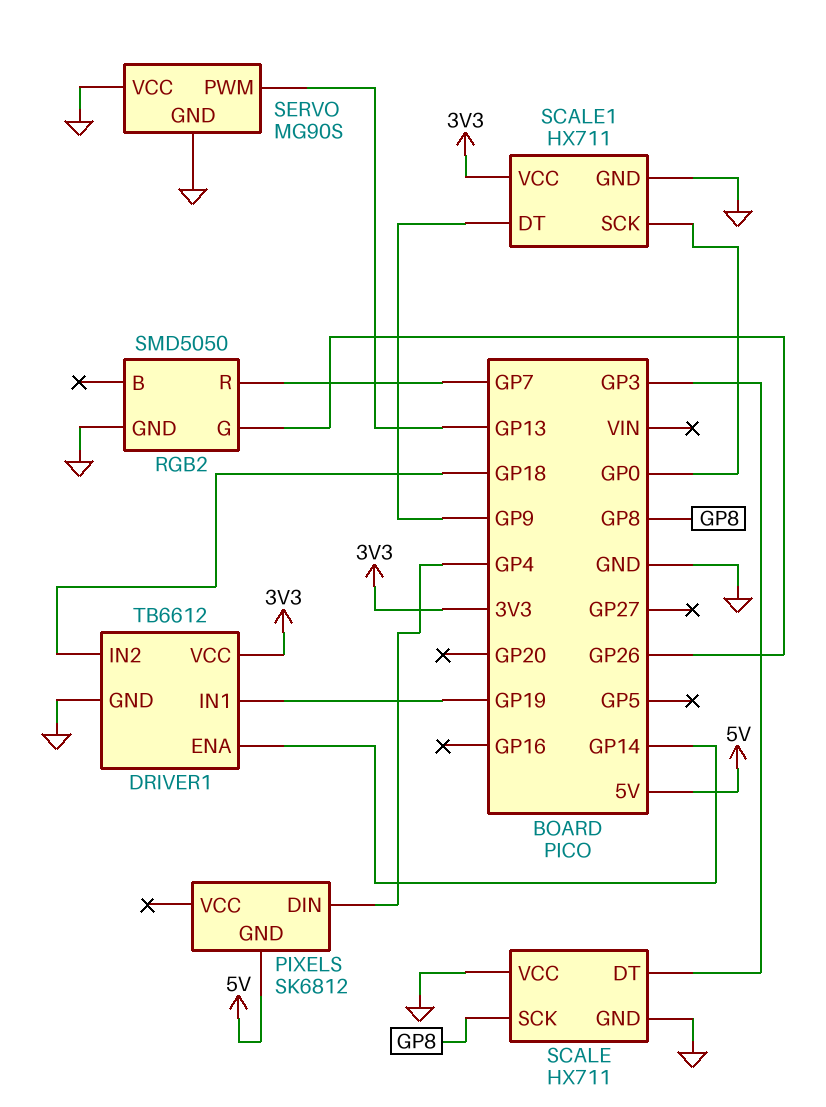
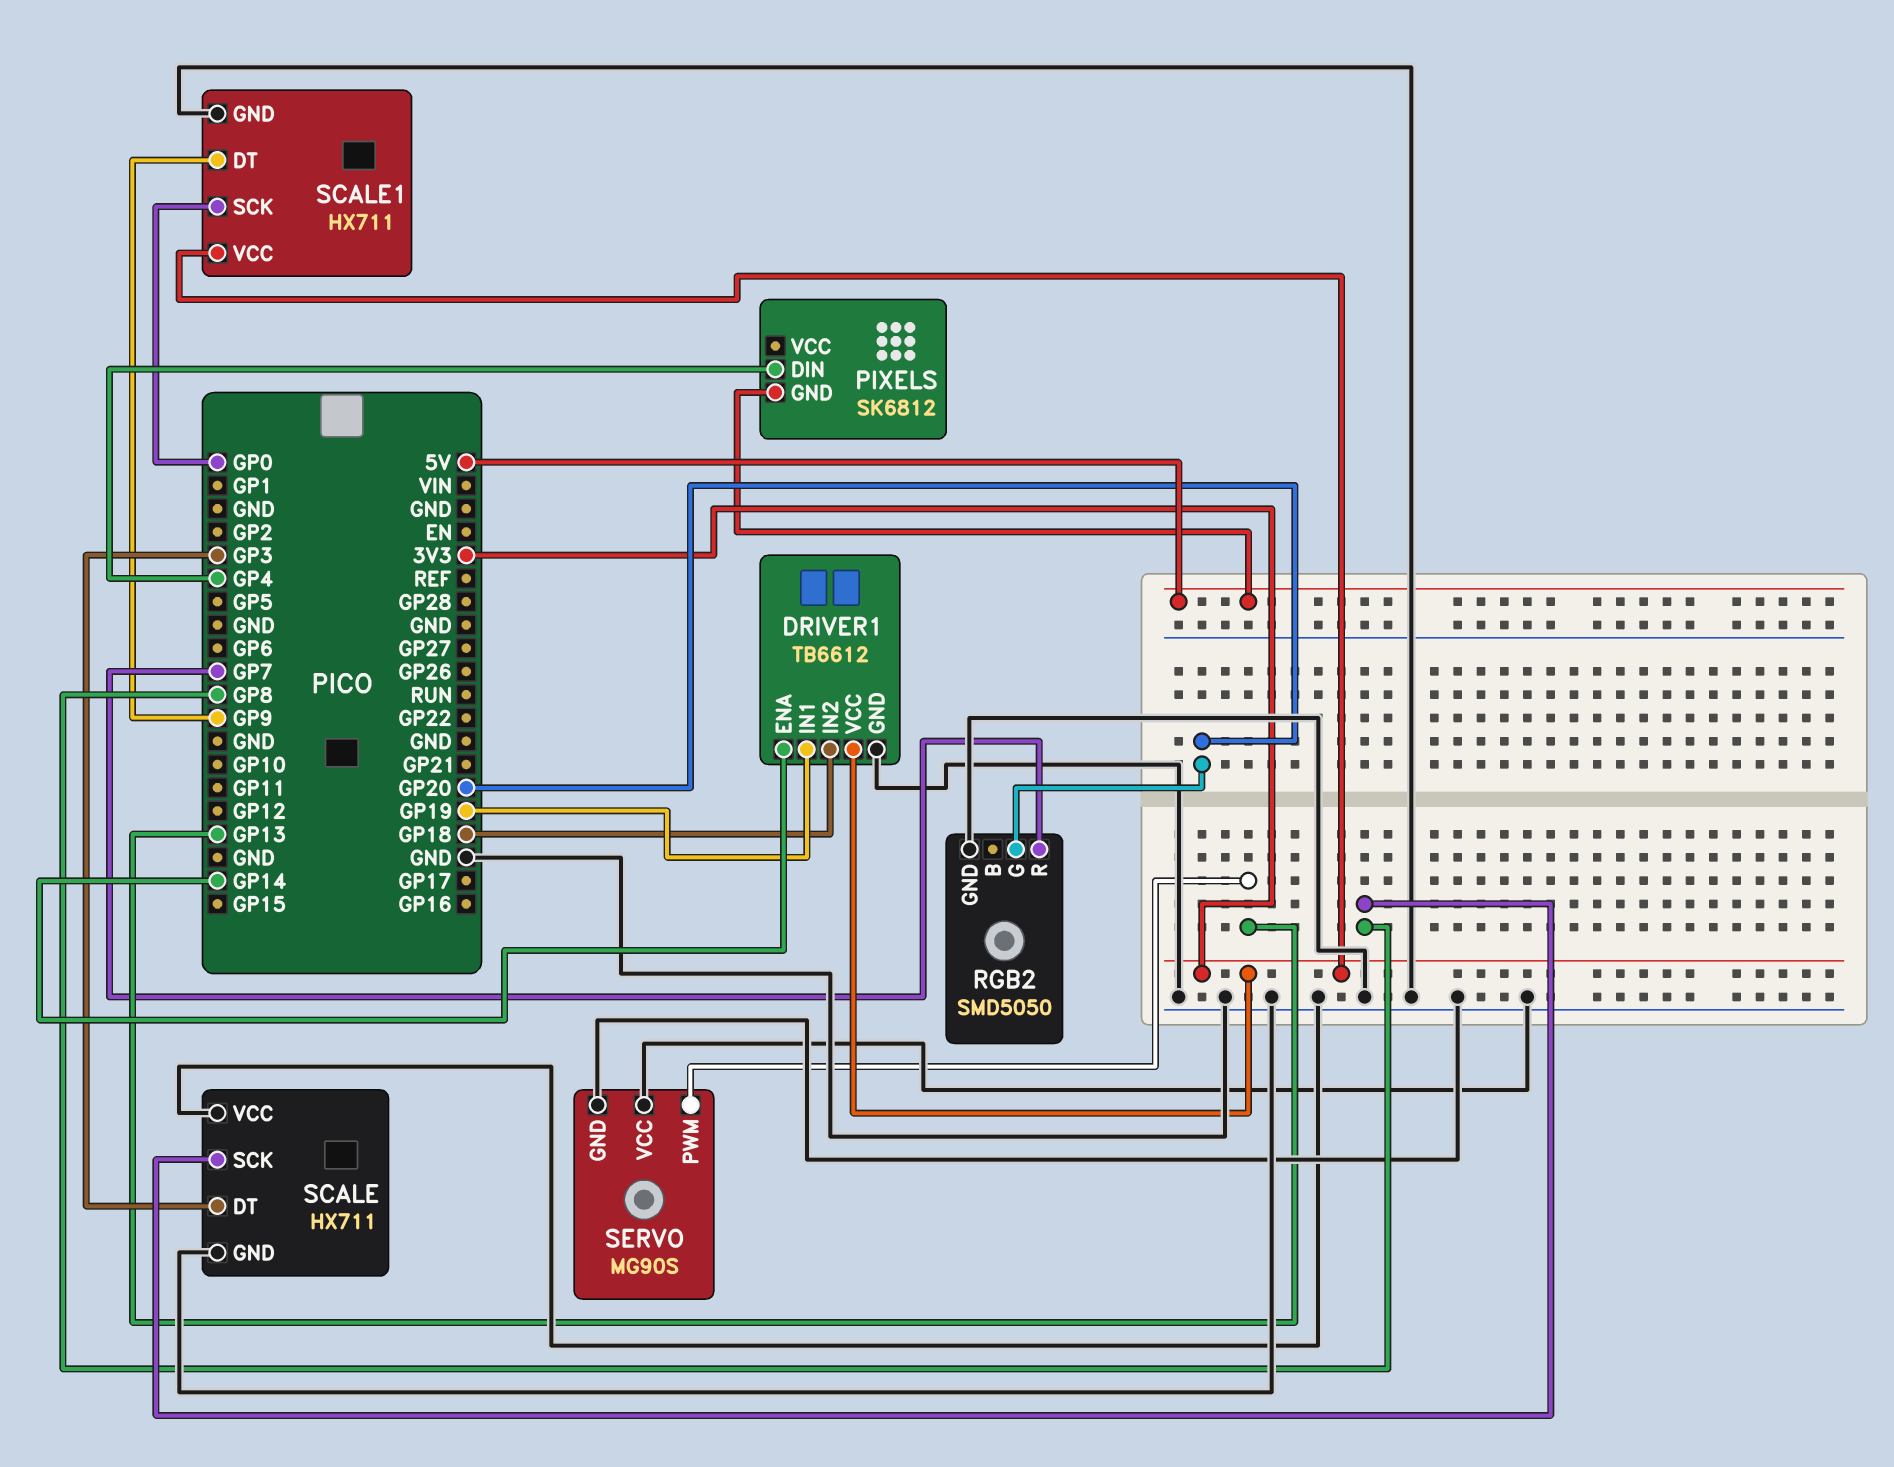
RGB2 pin G: GP26 -> GP20

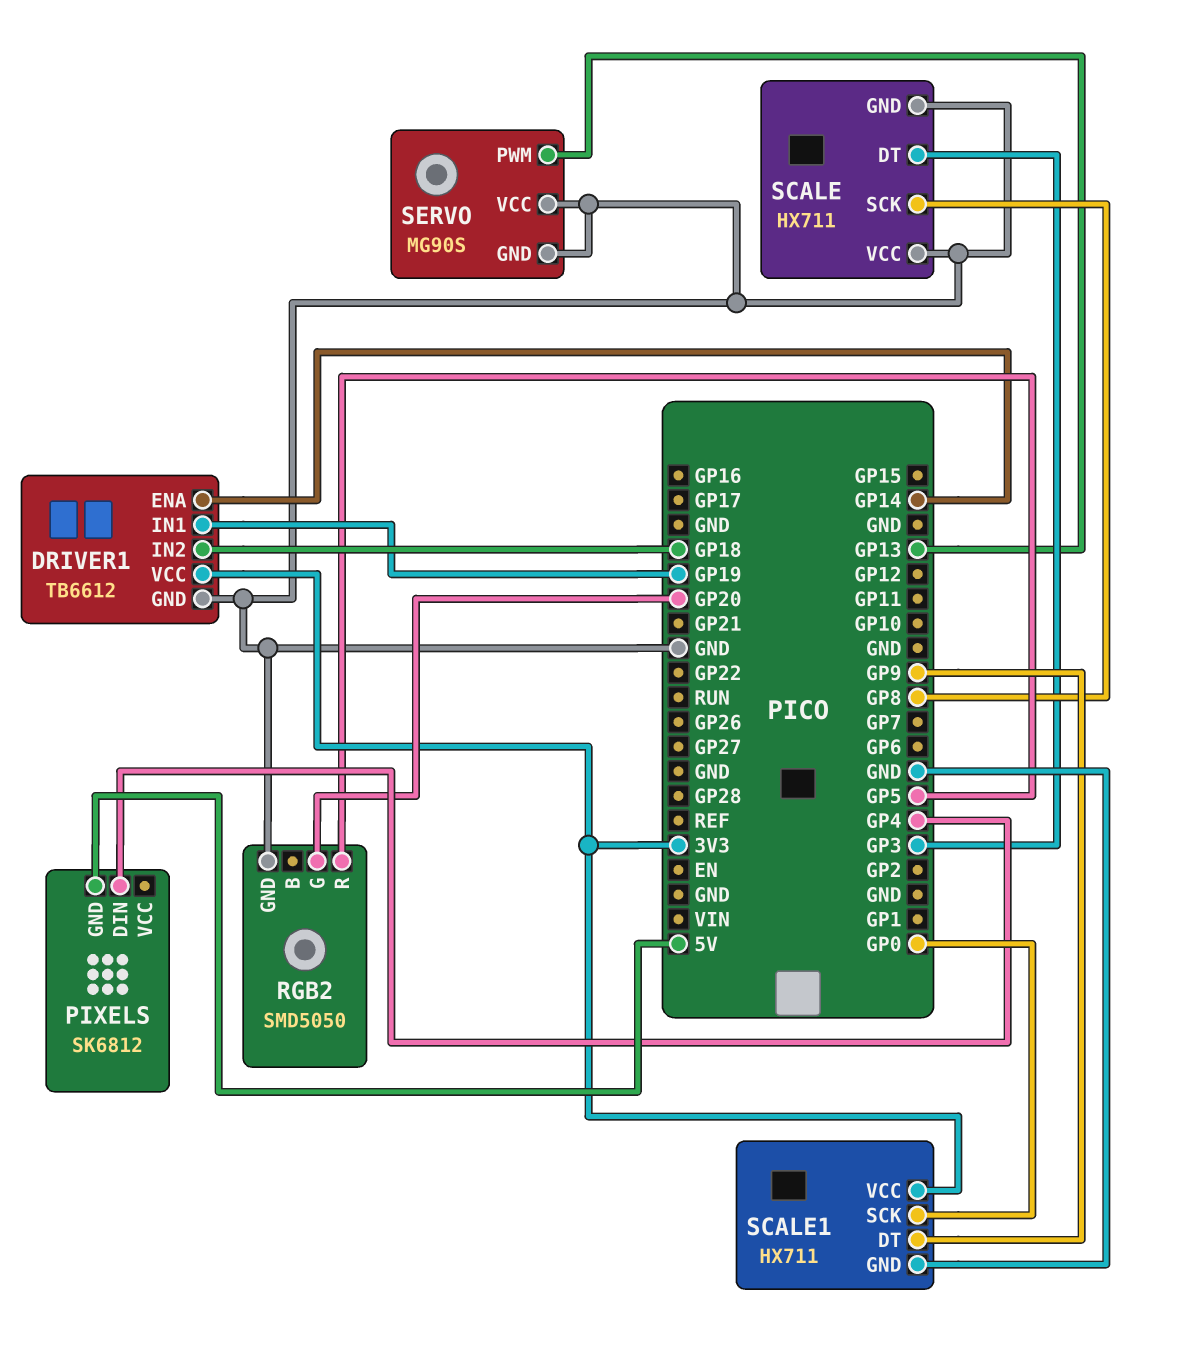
RGB2 pin R: GP7 -> GP5

